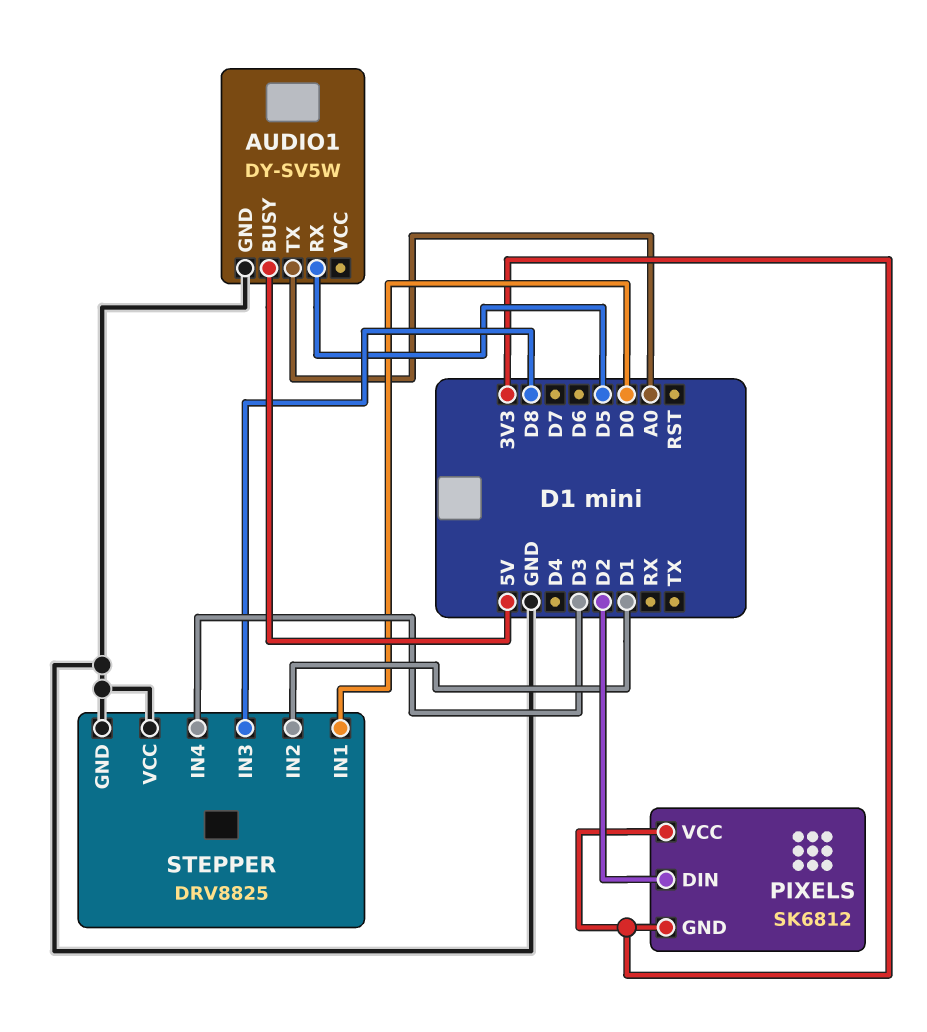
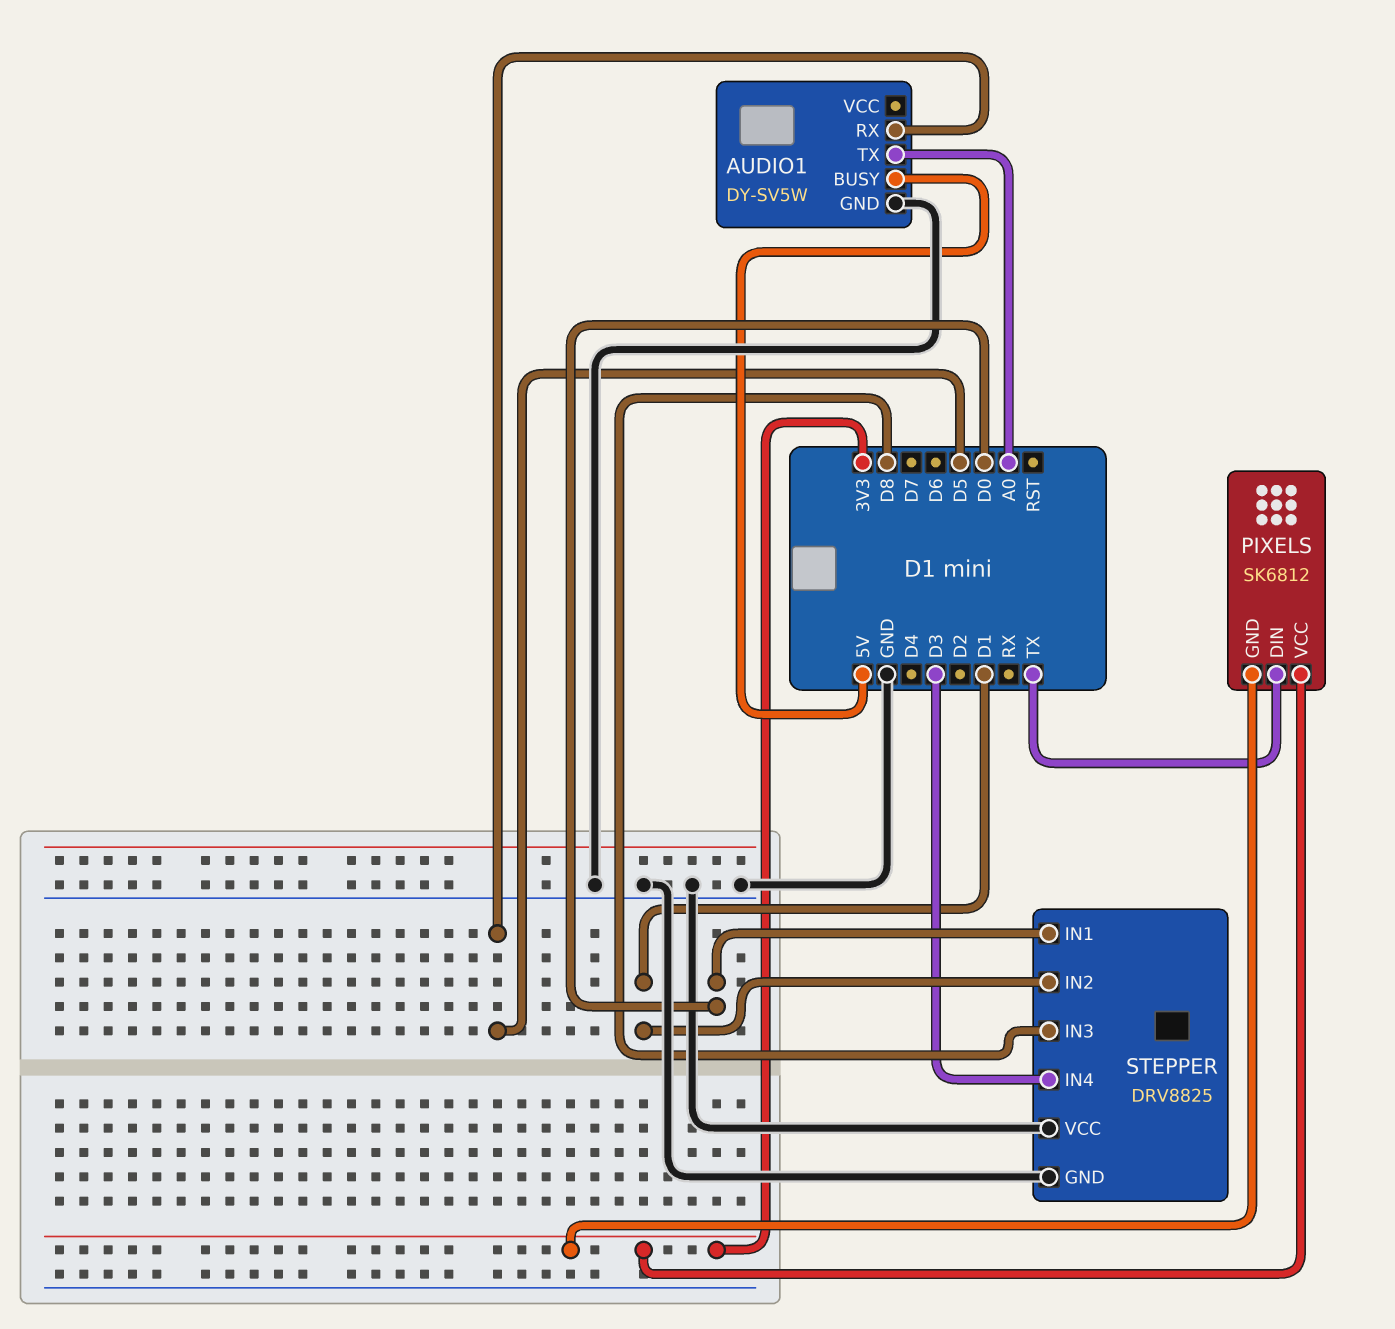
PIXELS pin DIN: D2 -> TX

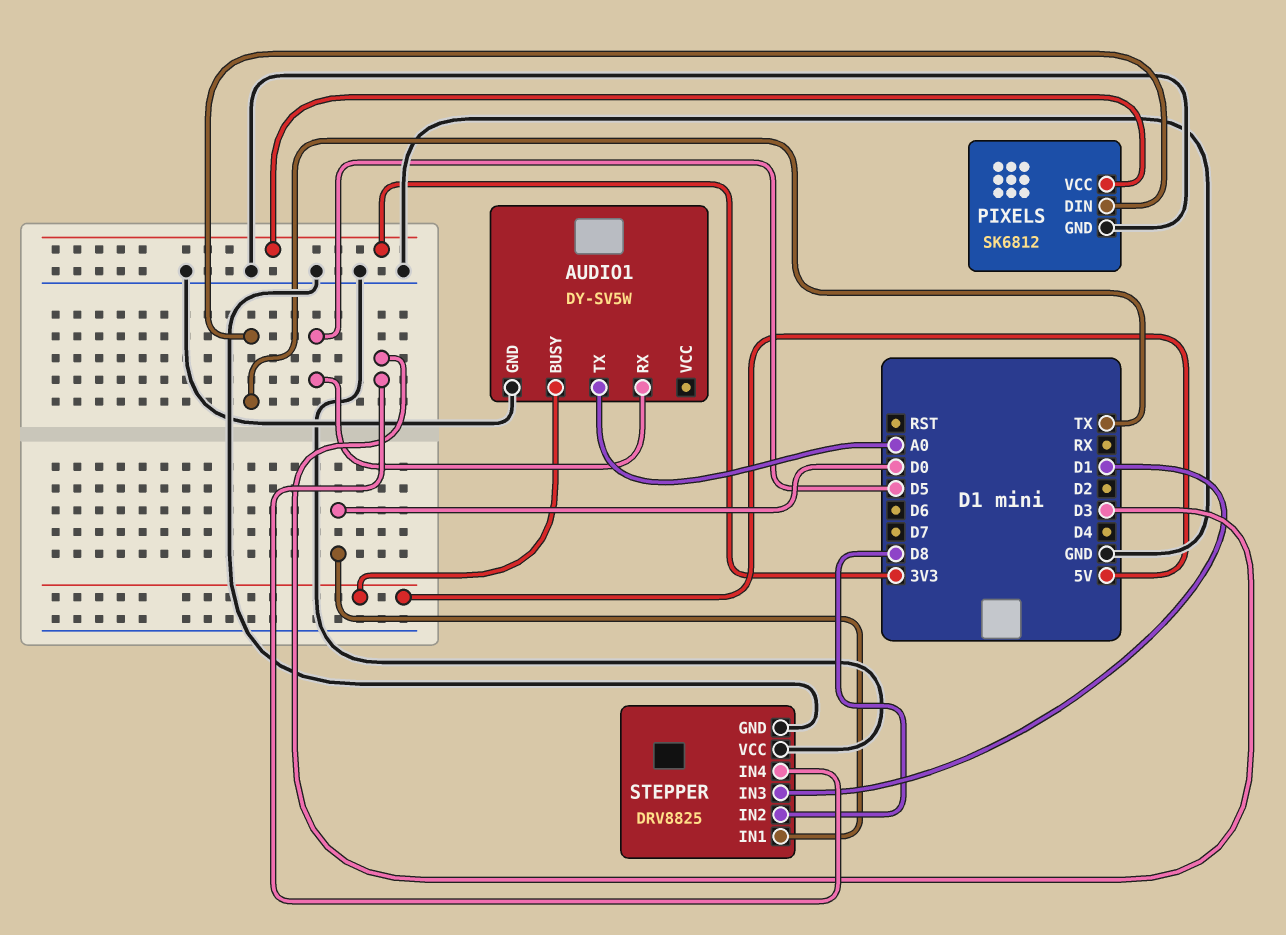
PIXELS pin GND: 3V3 -> GND
STEPPER pin IN2: D1 -> D8
STEPPER pin IN3: D8 -> D1

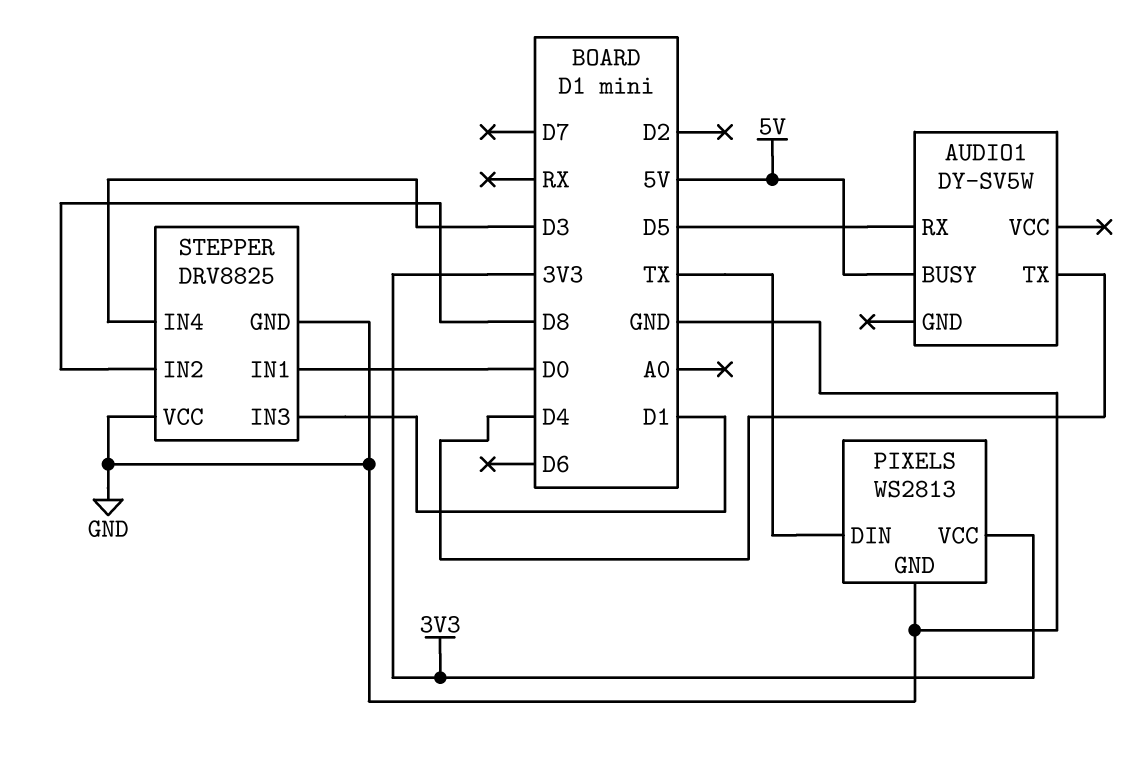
AUDIO1 pin GND: GND -> none
AUDIO1 pin TX: A0 -> D4
PIXELS: SK6812 -> WS2813

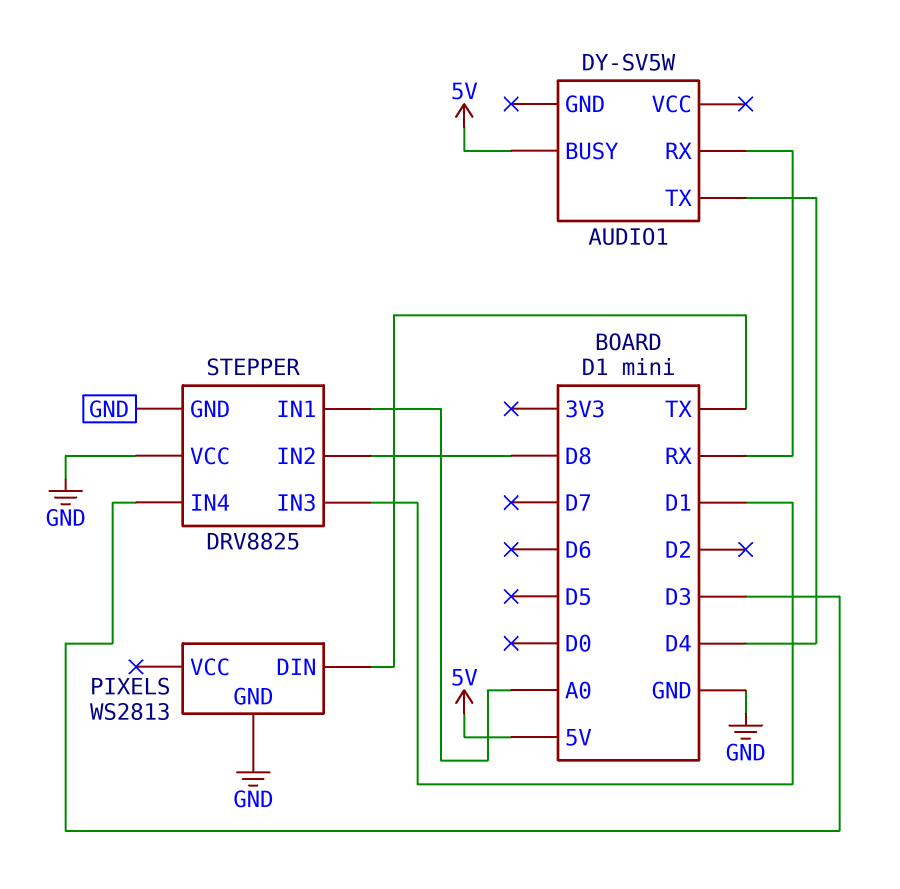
AUDIO1 pin RX: D5 -> RX
PIXELS pin VCC: 3V3 -> none
STEPPER pin IN1: D0 -> A0

